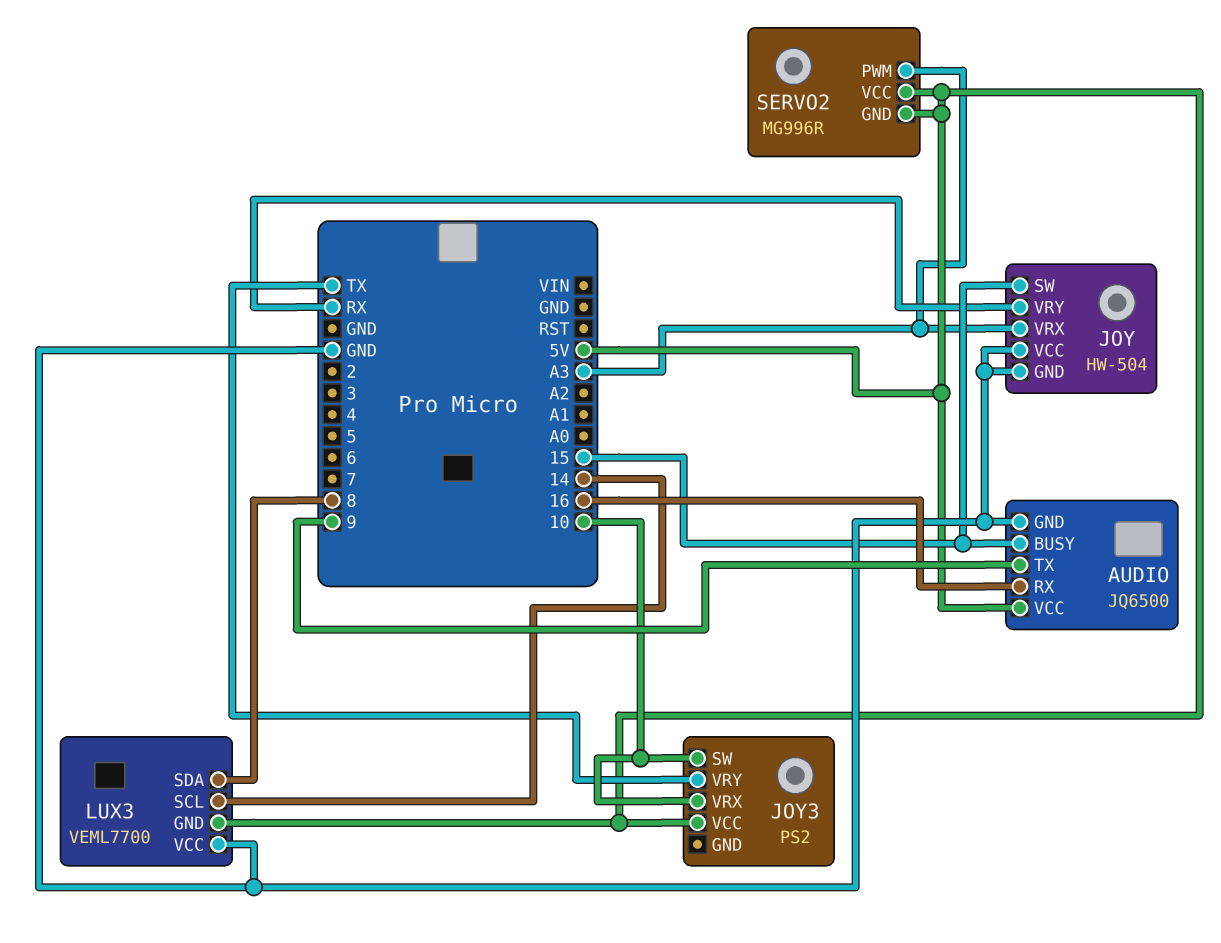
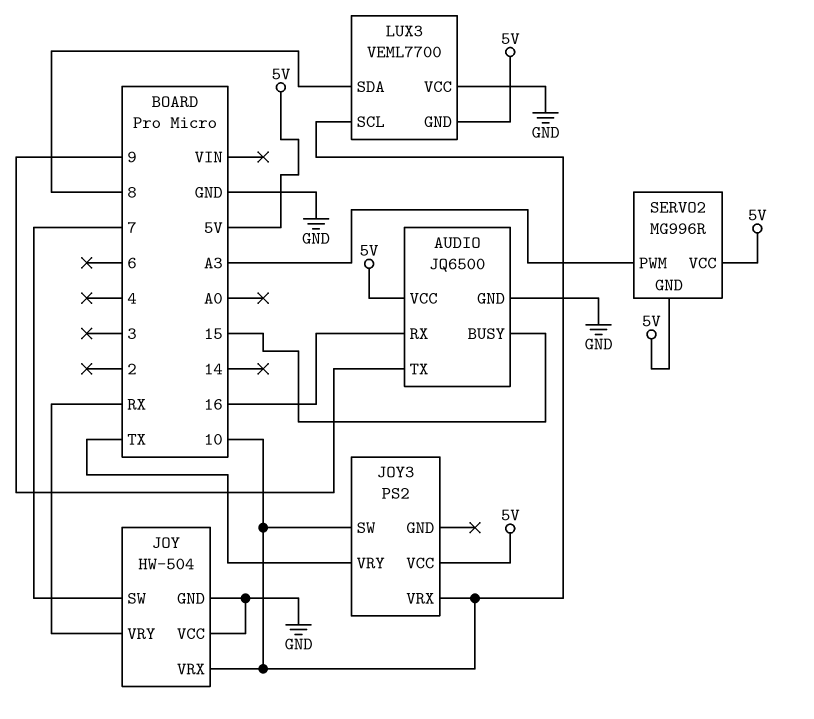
JOY pin SW: 15 -> 7
JOY pin VRX: A3 -> 10
LUX3 pin SCL: 14 -> 10

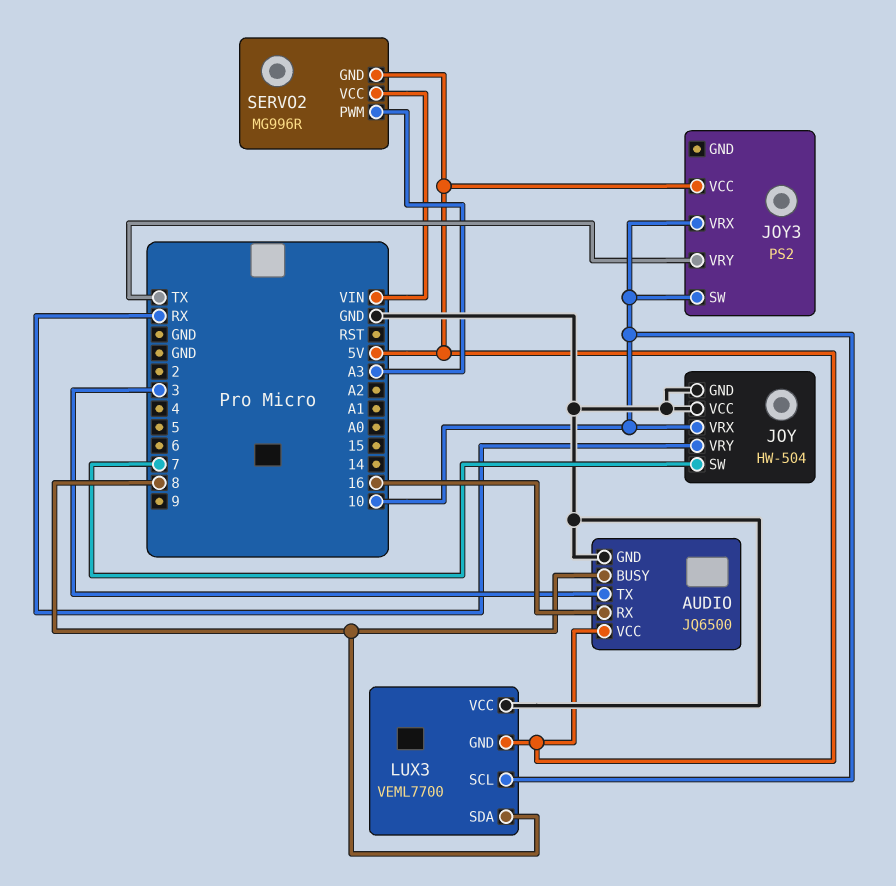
AUDIO pin BUSY: 15 -> 8
AUDIO pin TX: 9 -> 3
SERVO2 pin VCC: 5V -> VIN

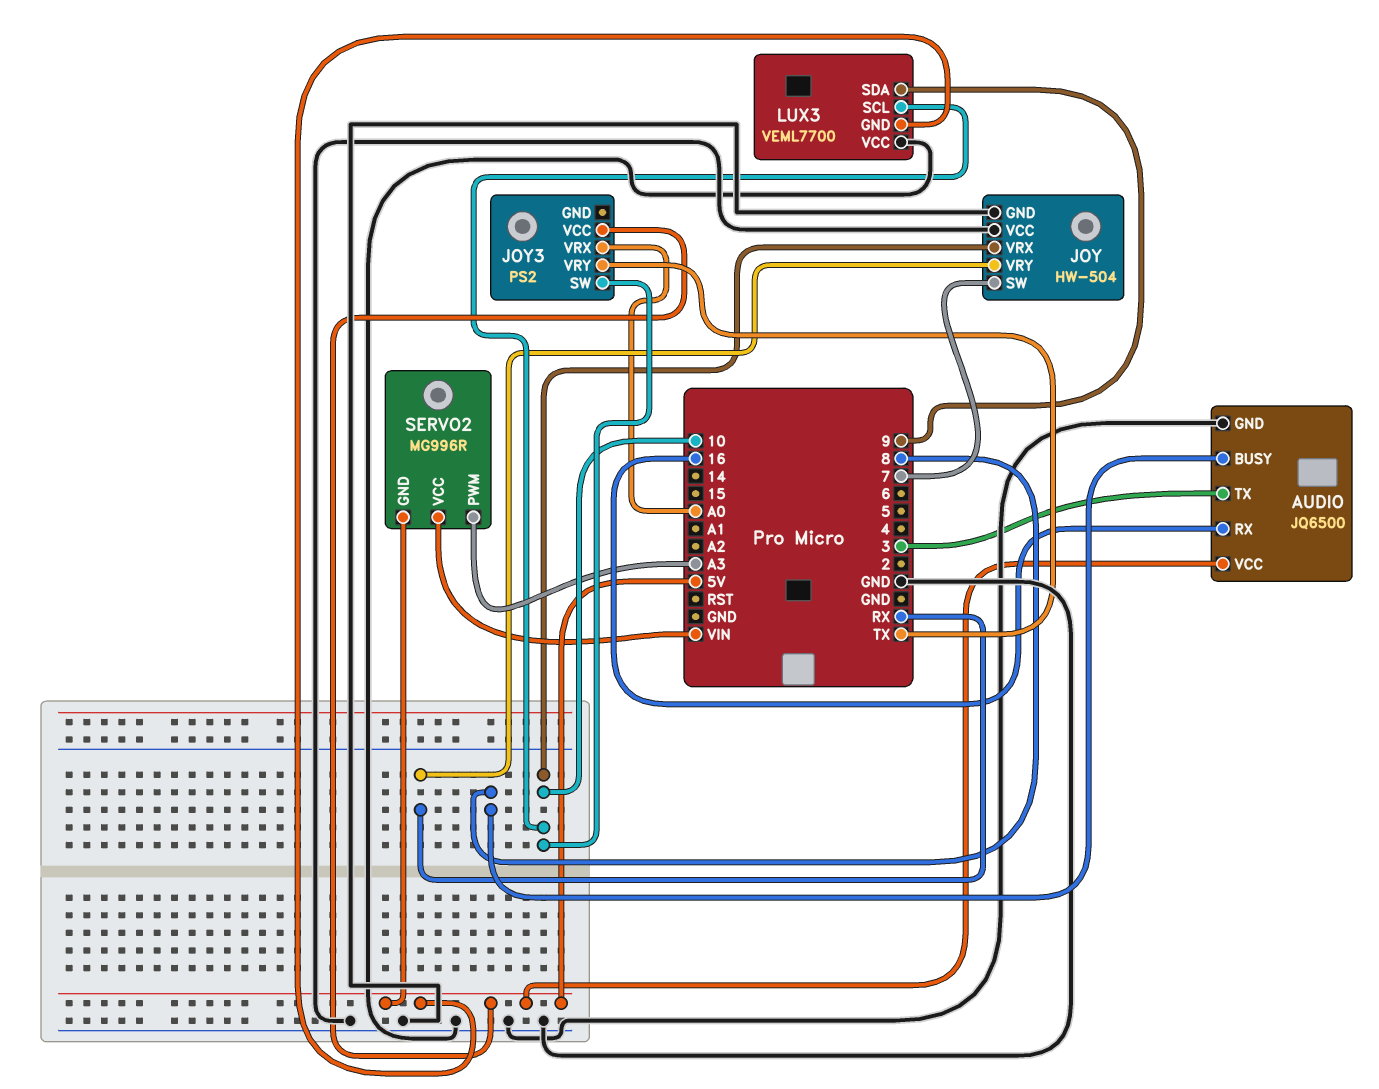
JOY3 pin VRX: 10 -> A0
LUX3 pin SDA: 8 -> 9

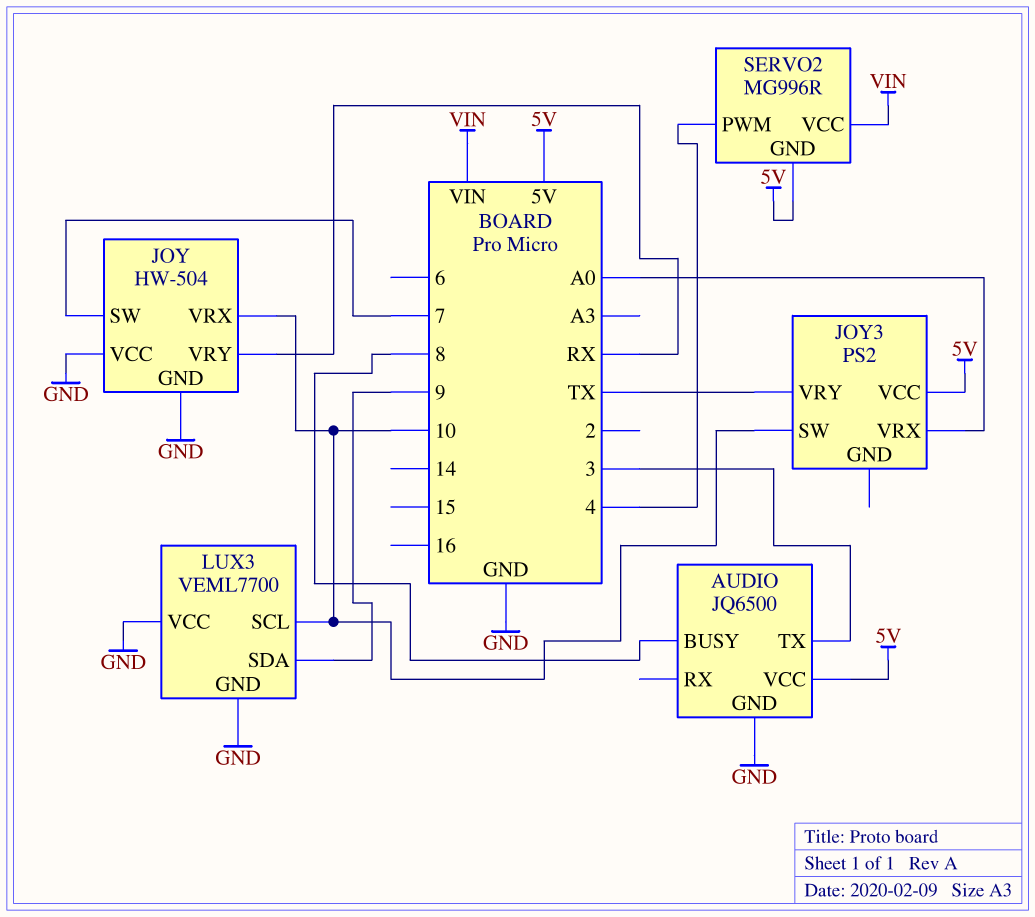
AUDIO pin RX: 16 -> none
LUX3 pin GND: 5V -> GND
SERVO2 pin PWM: A3 -> 4

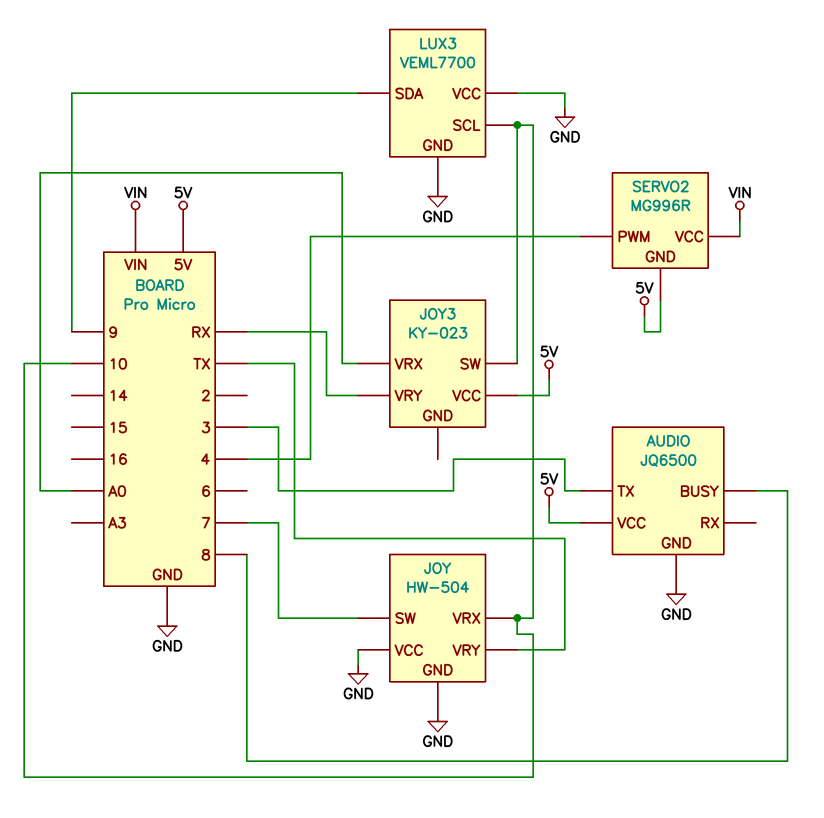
JOY pin VRY: RX -> TX
JOY3: PS2 -> KY-023
JOY3 pin VRY: TX -> RX

